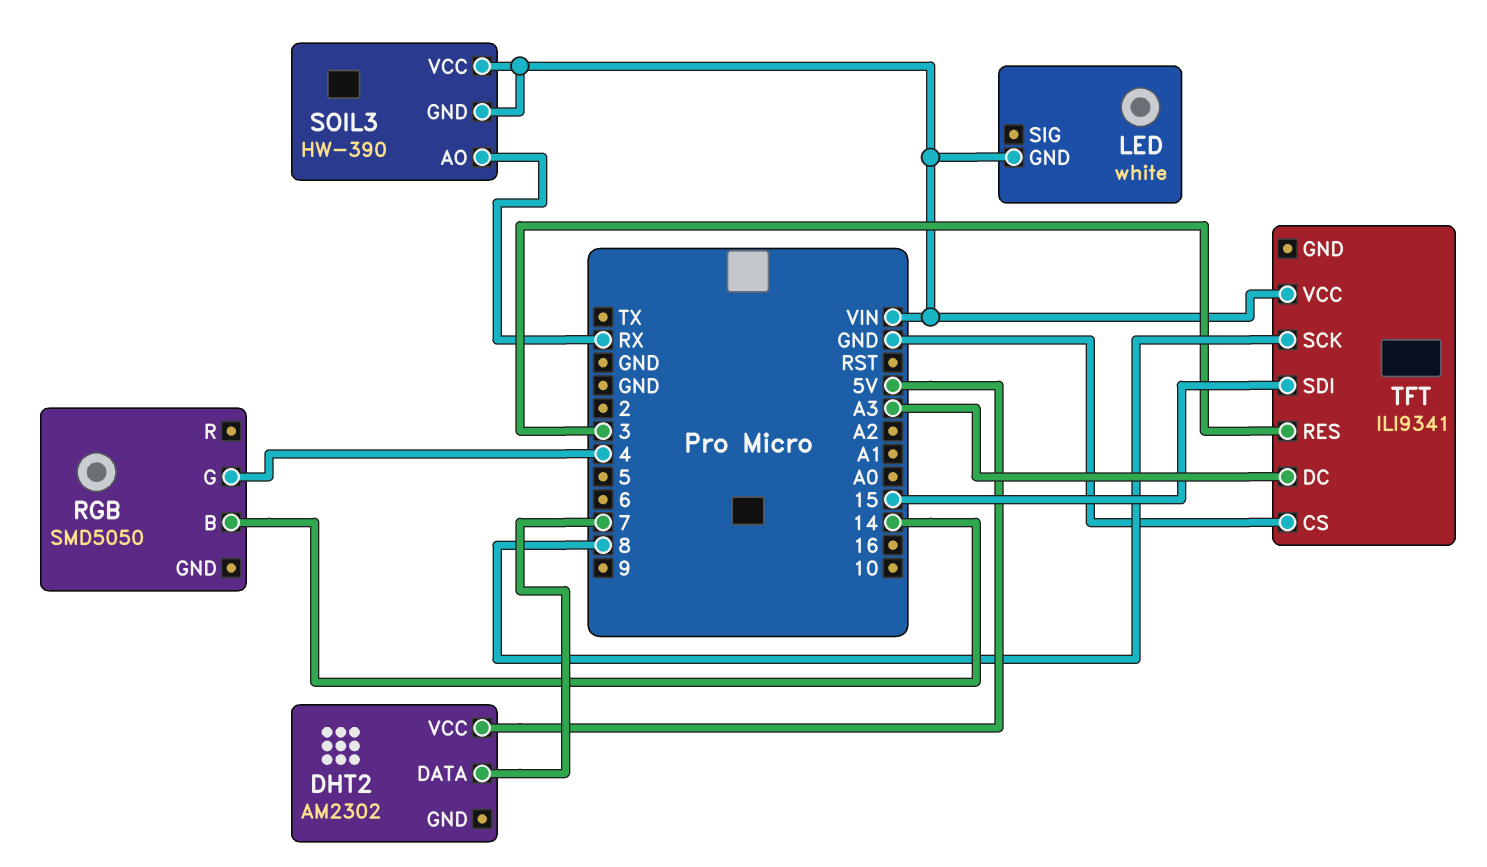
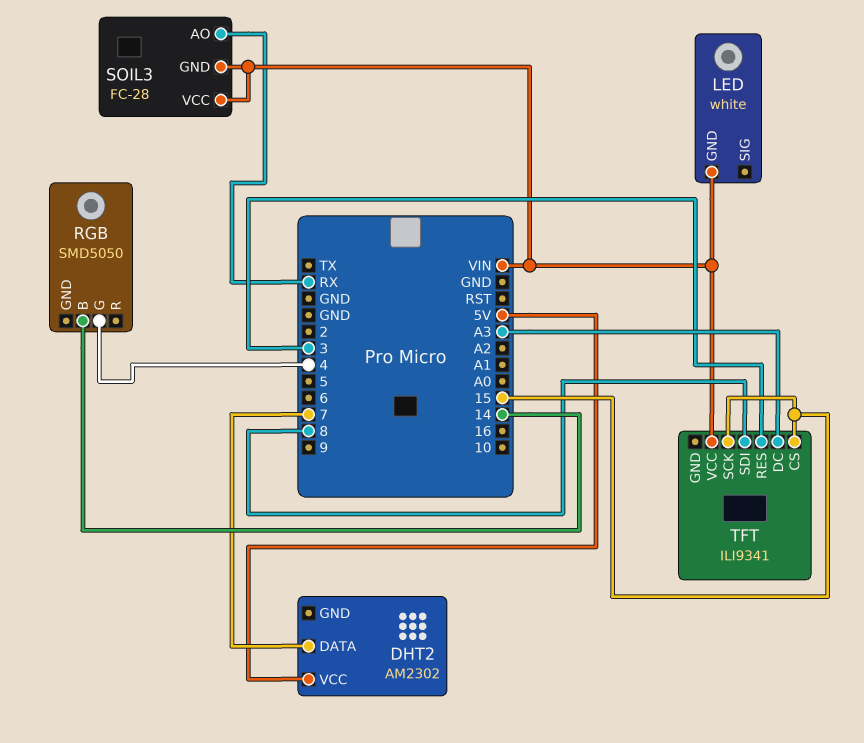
SOIL3: HW-390 -> FC-28
TFT pin CS: GND -> 15
TFT pin SCK: 8 -> 15
TFT pin SDI: 15 -> 8

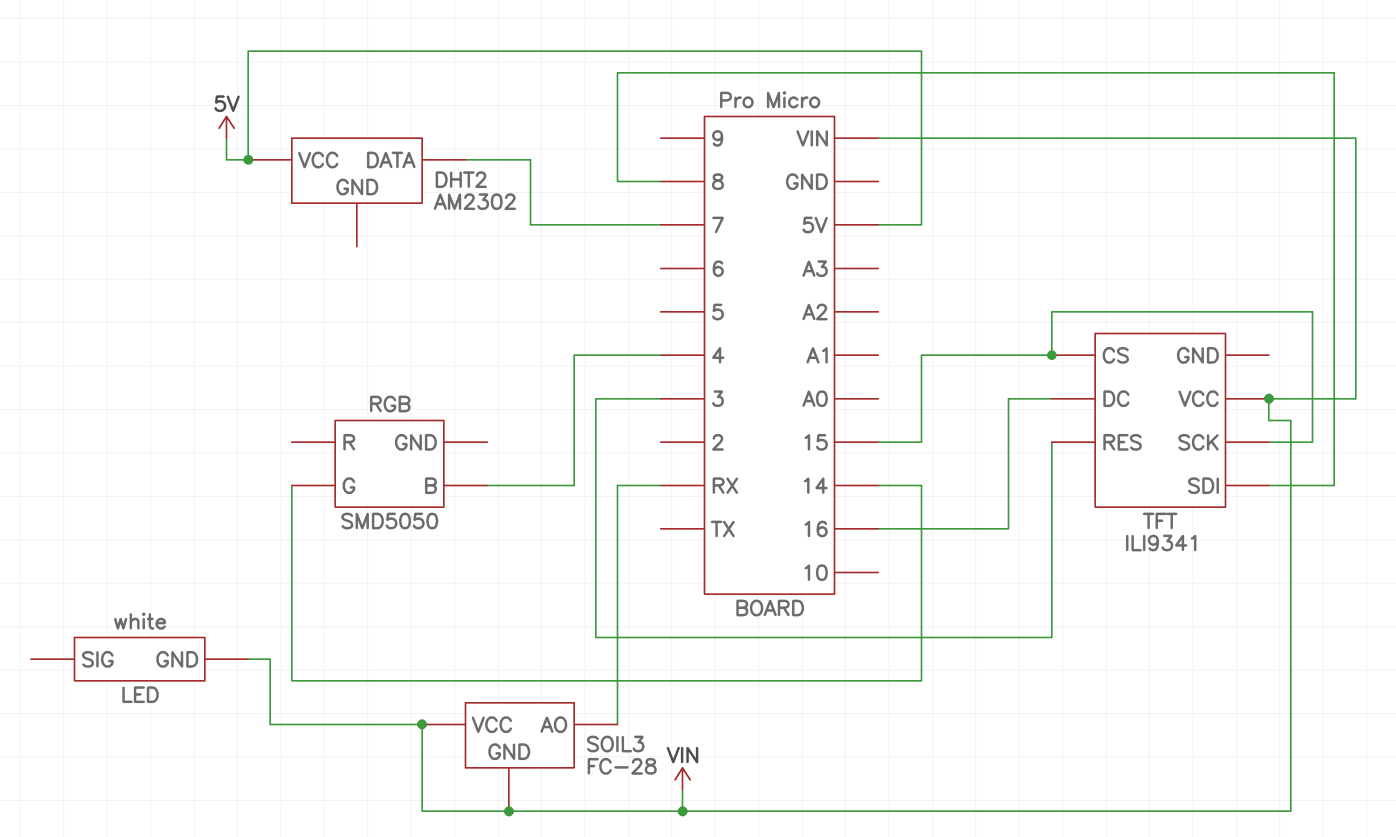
RGB pin B: 14 -> 4
RGB pin G: 4 -> 14
TFT pin DC: A3 -> 16

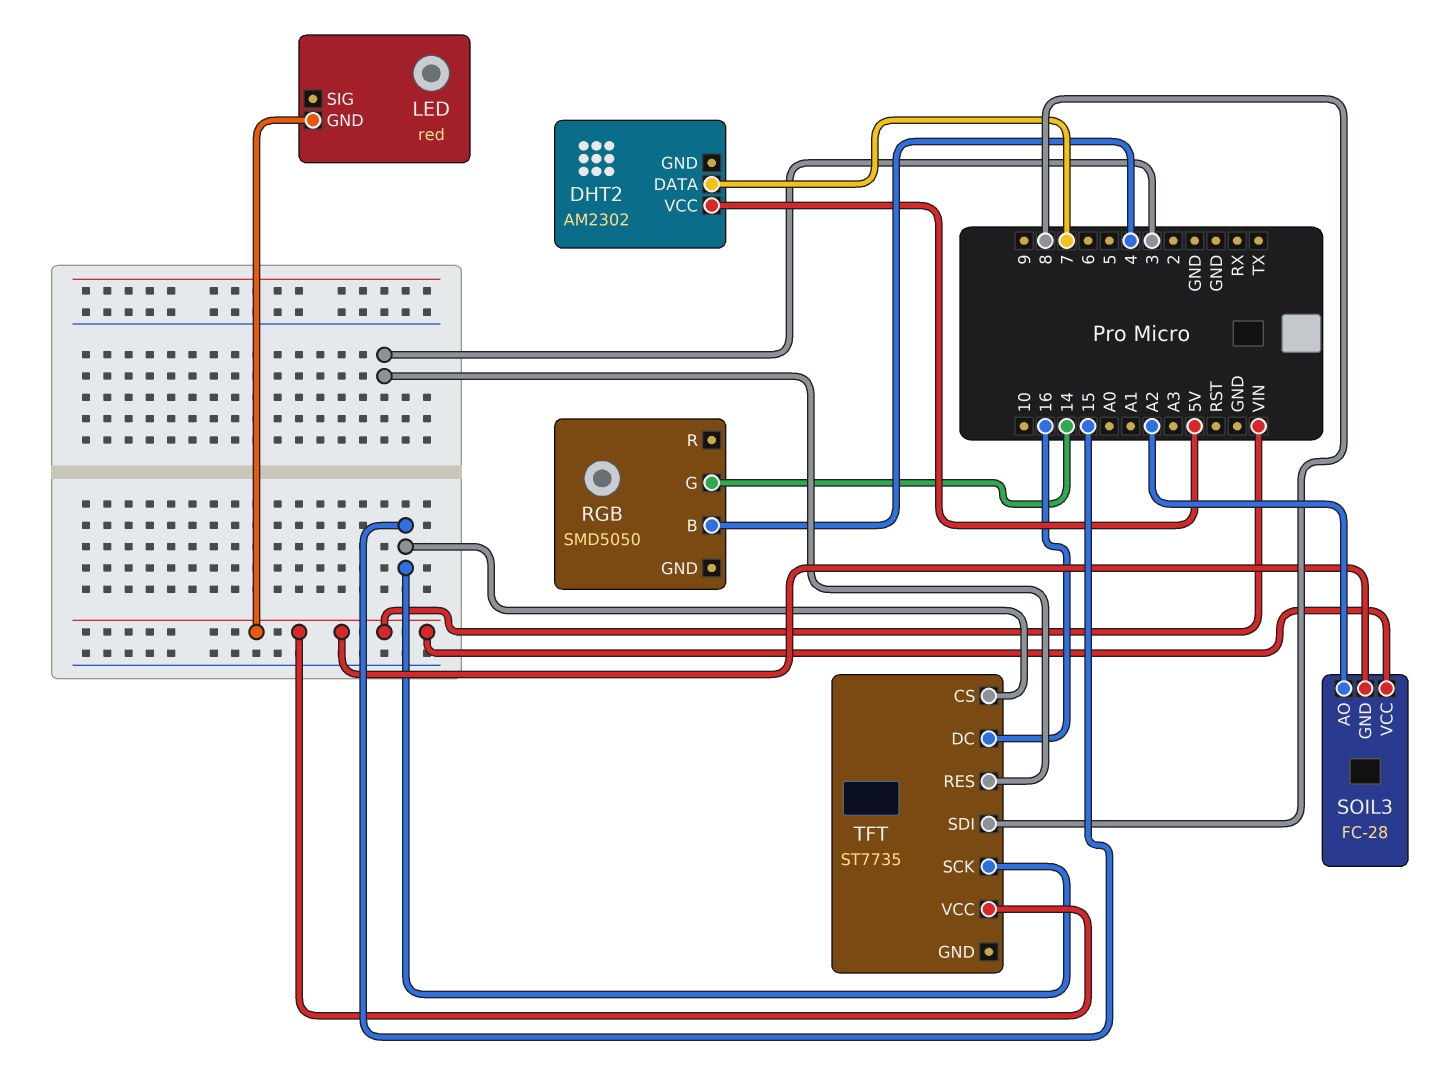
LED: white -> red
SOIL3 pin AO: RX -> A2
TFT: ILI9341 -> ST7735

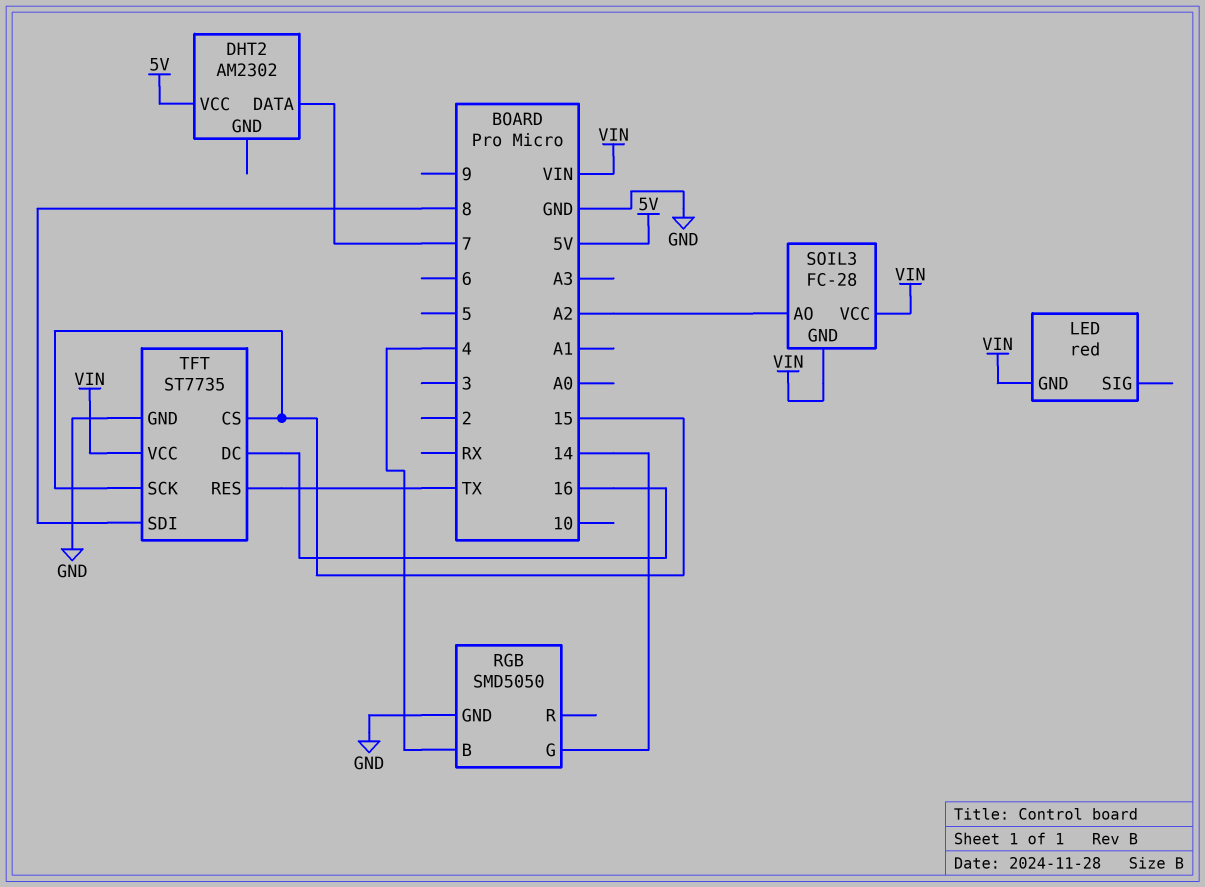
RGB pin GND: none -> GND
TFT pin GND: none -> GND
TFT pin RES: 3 -> TX

